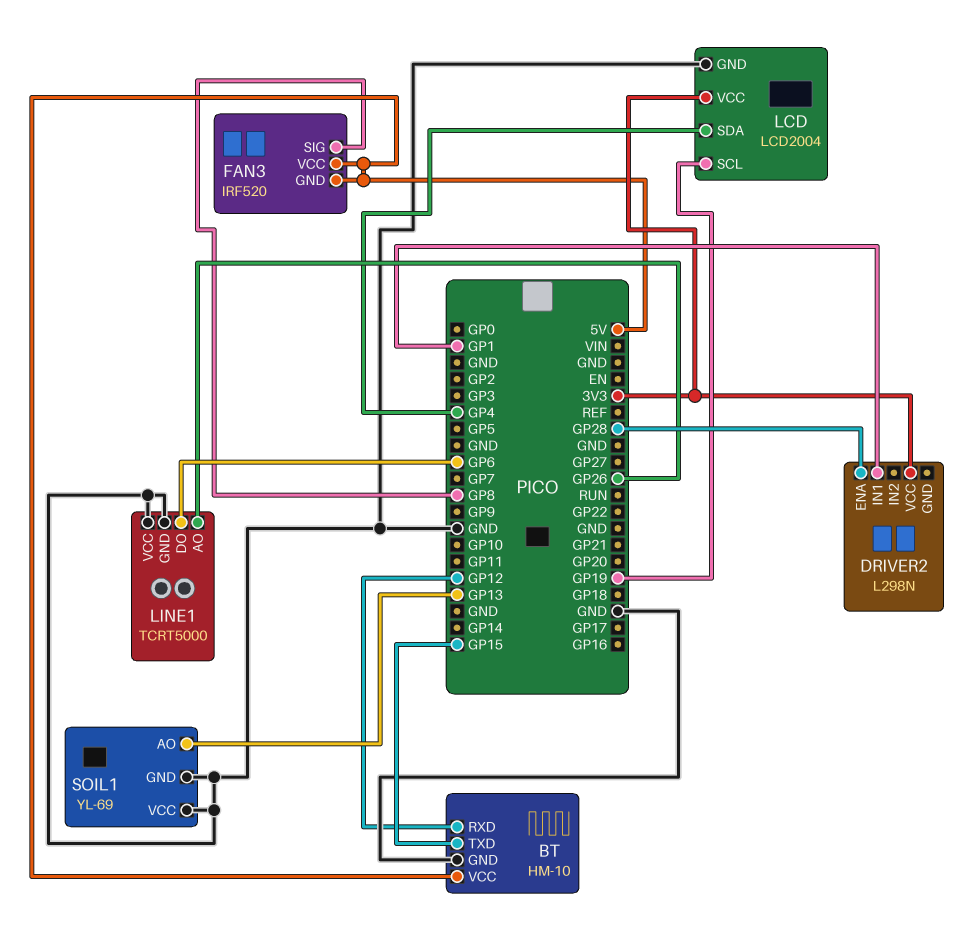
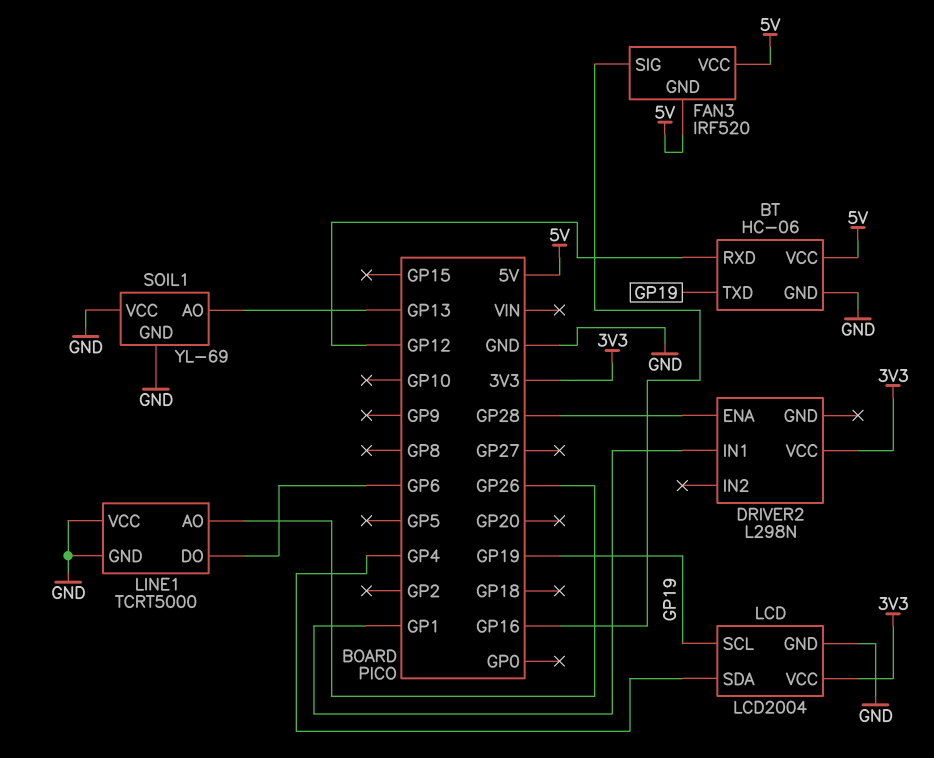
BT: HM-10 -> HC-06
BT pin TXD: GP15 -> GP19
FAN3 pin SIG: GP8 -> GP16

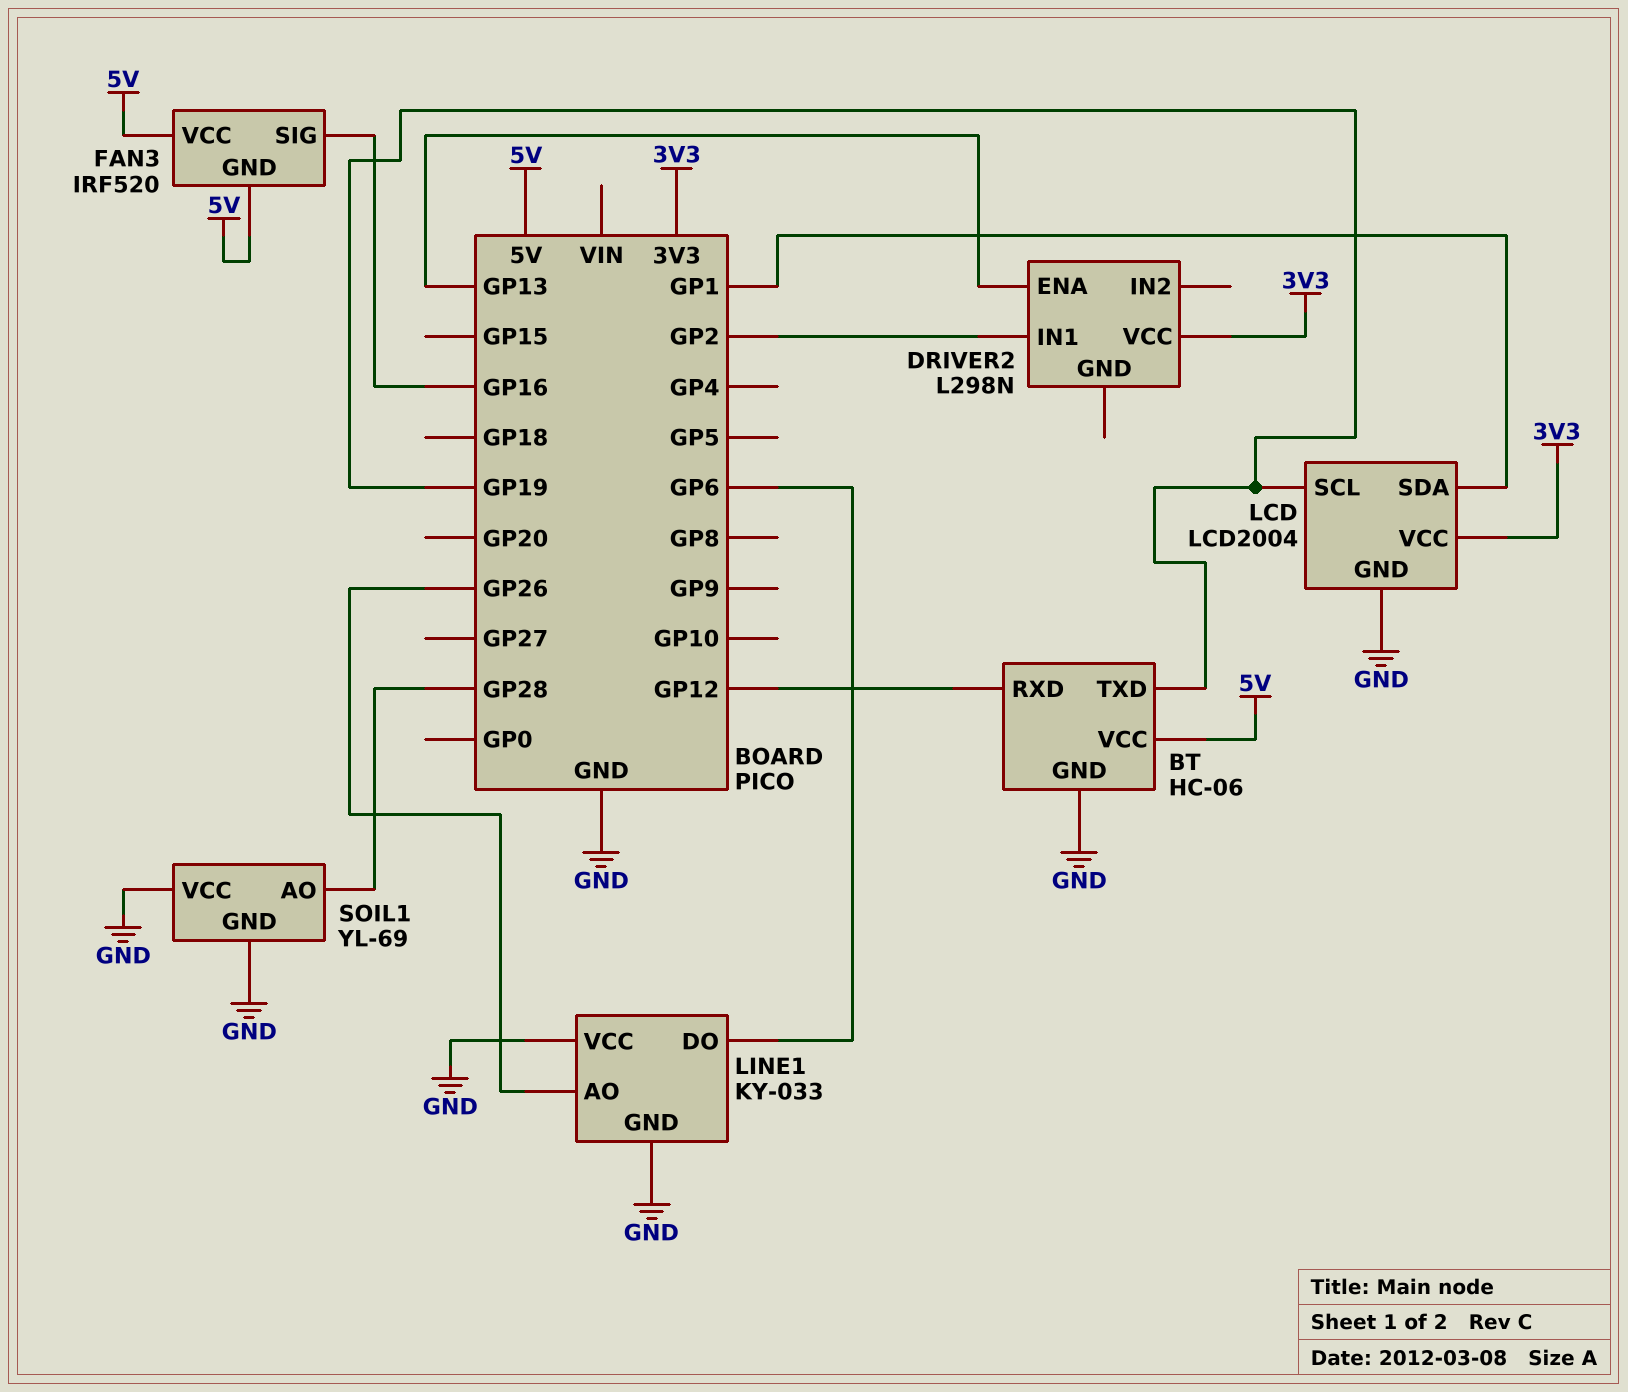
DRIVER2 pin ENA: GP28 -> GP13
DRIVER2 pin IN1: GP1 -> GP2
LCD pin SDA: GP4 -> GP1
LINE1: TCRT5000 -> KY-033
SOIL1 pin AO: GP13 -> GP28

